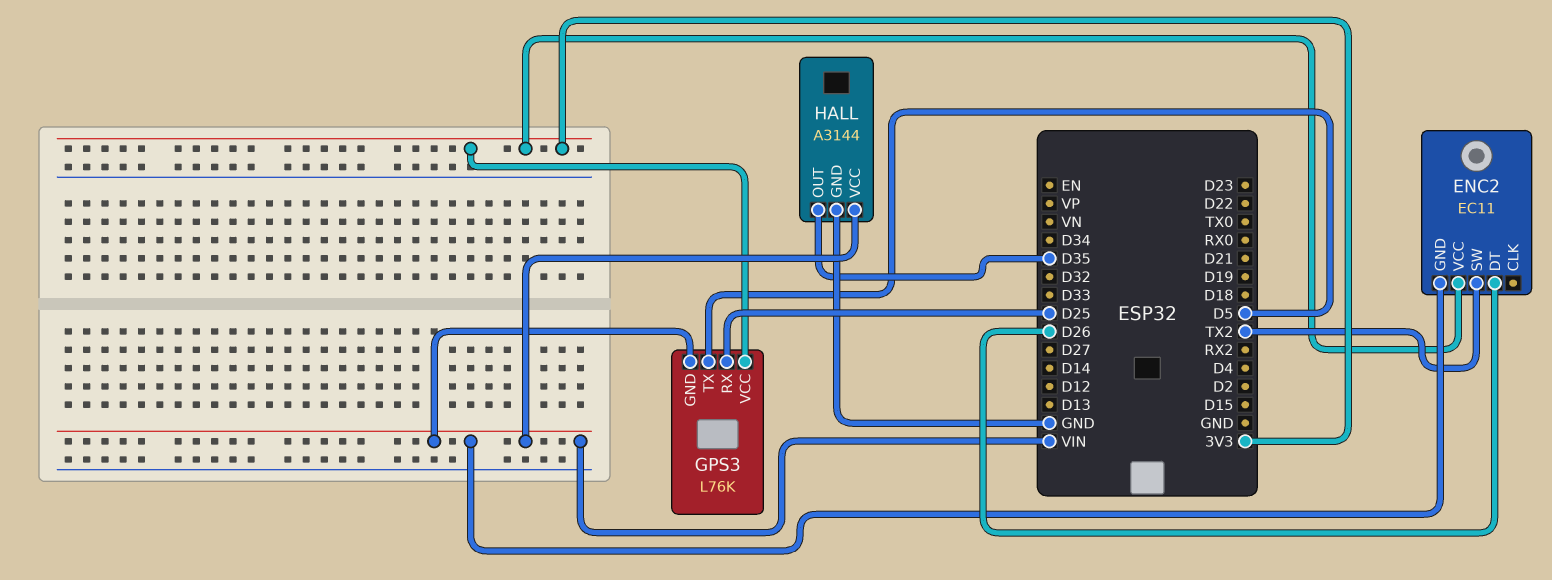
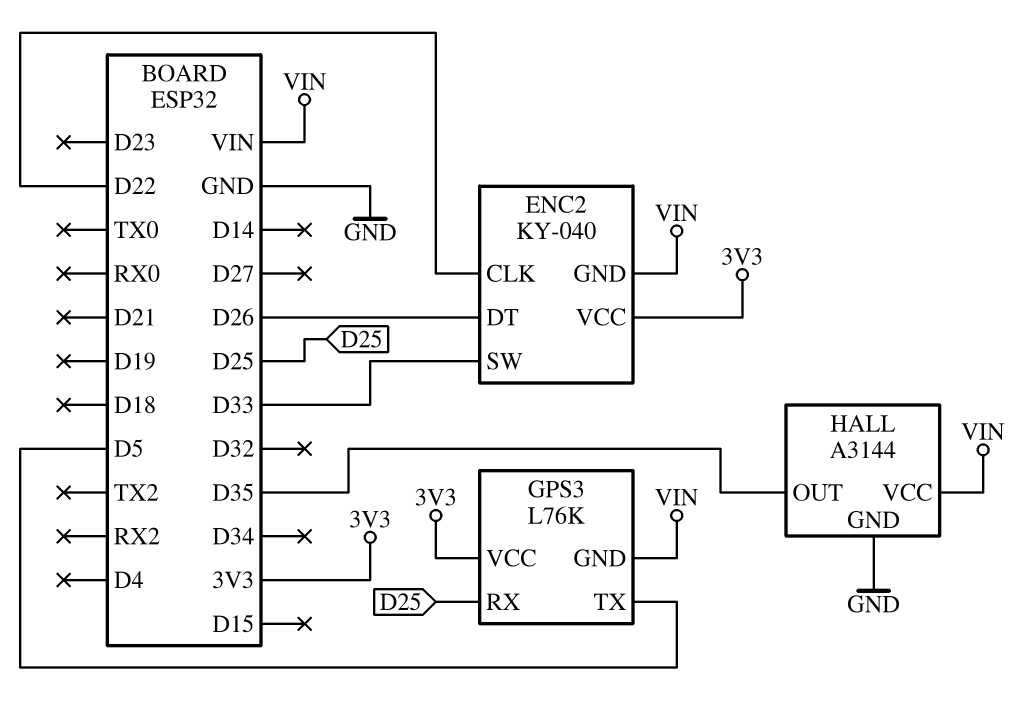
ENC2: EC11 -> KY-040
ENC2 pin CLK: none -> D22
ENC2 pin SW: TX2 -> D33

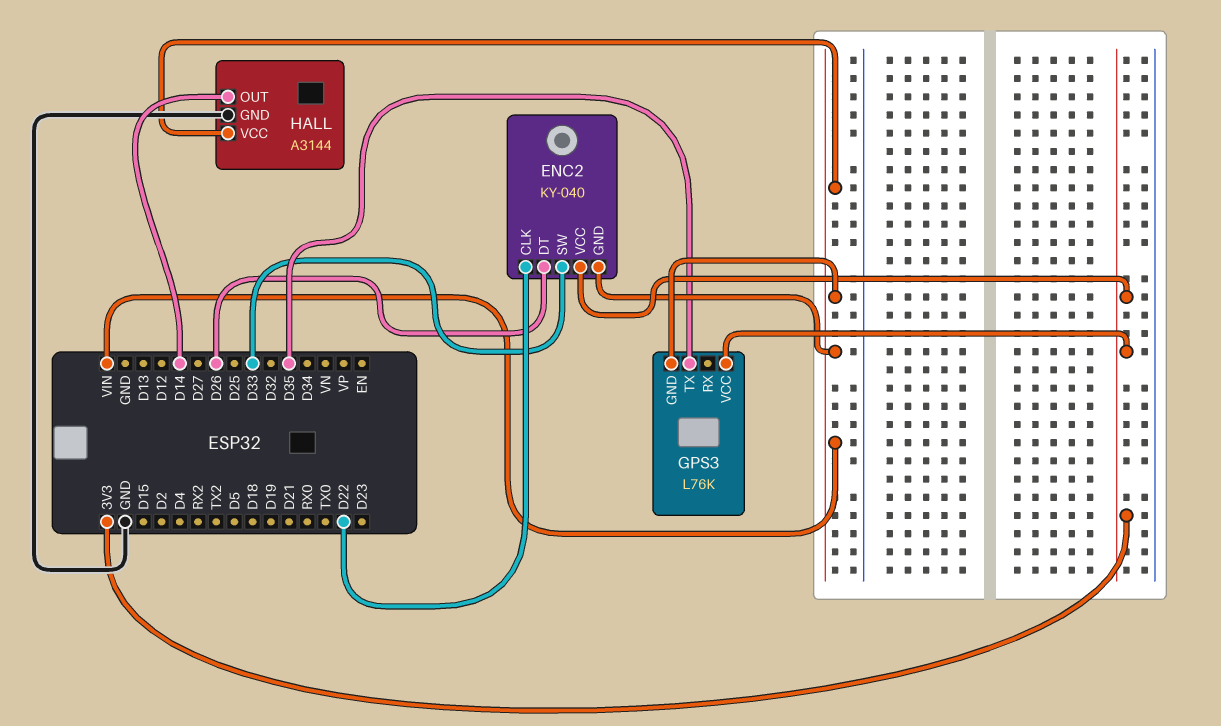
GPS3 pin RX: D25 -> none
GPS3 pin TX: D5 -> D35
HALL pin OUT: D35 -> D14

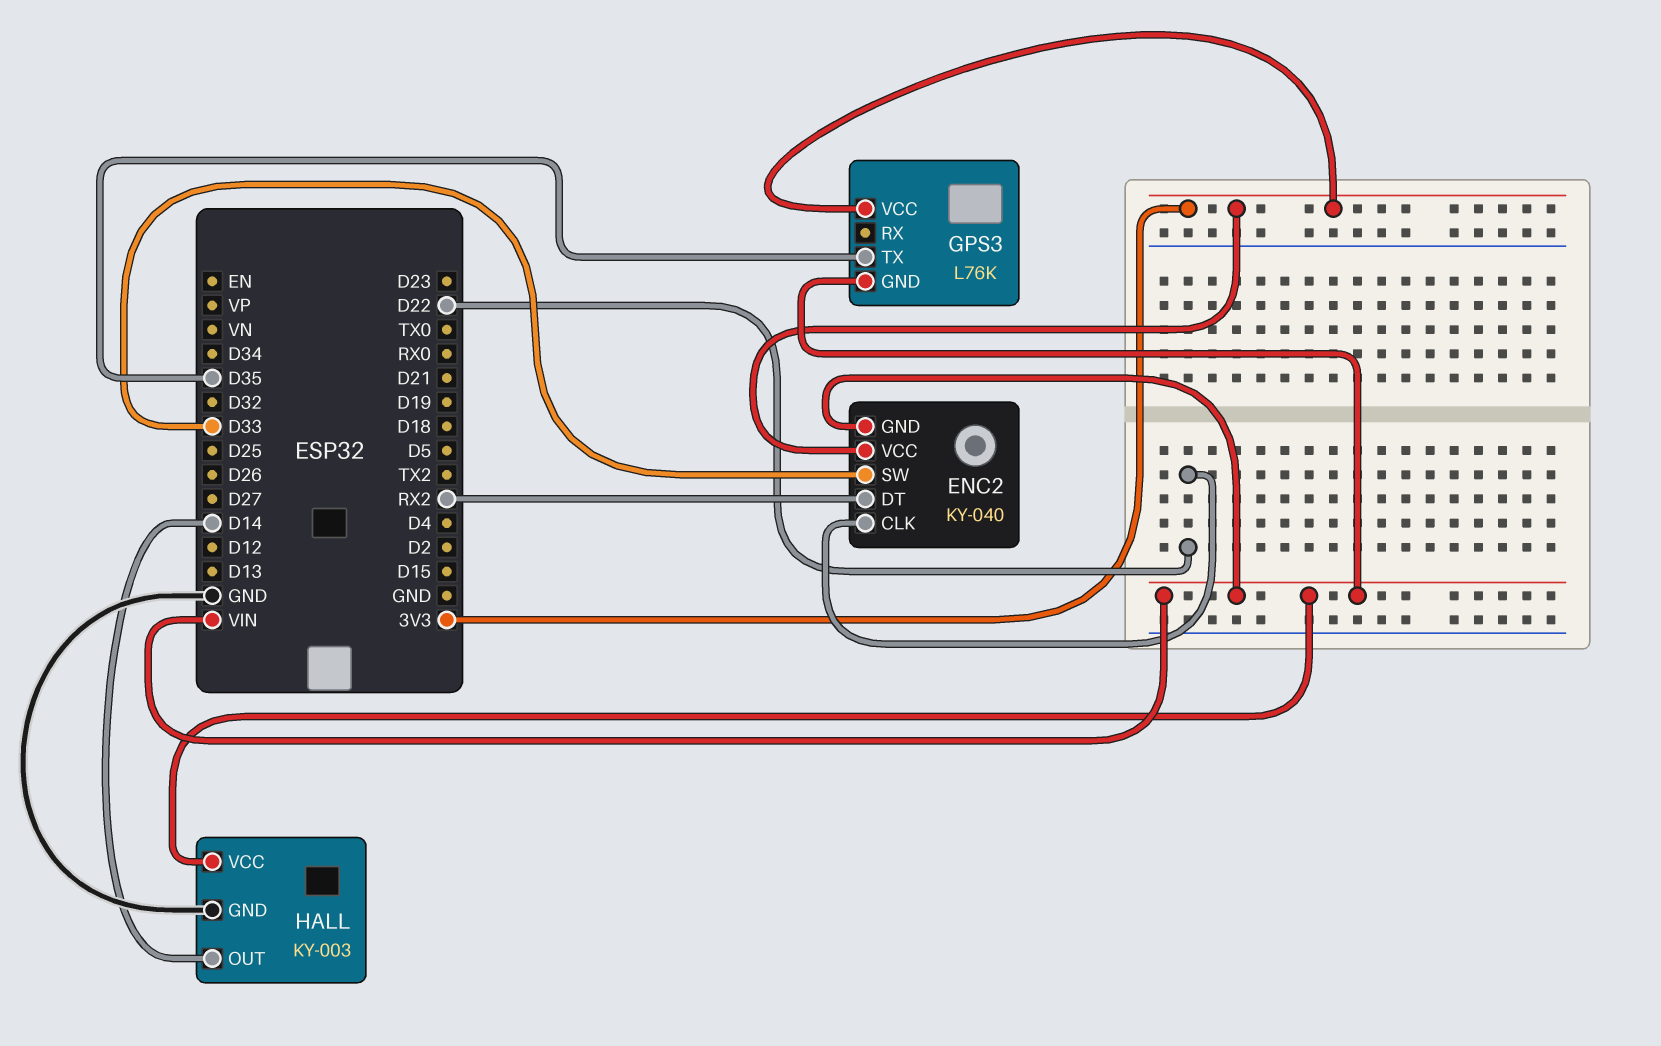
ENC2 pin DT: D26 -> RX2
HALL: A3144 -> KY-003

